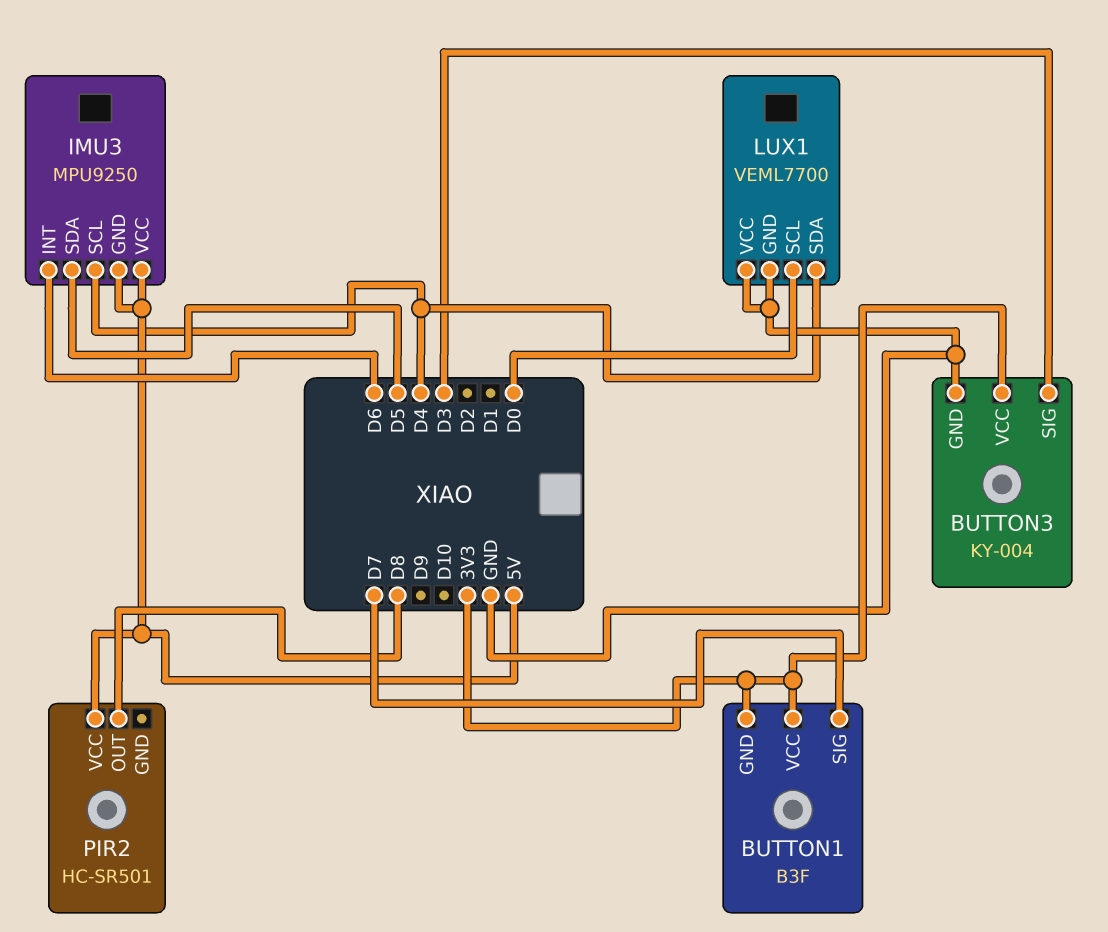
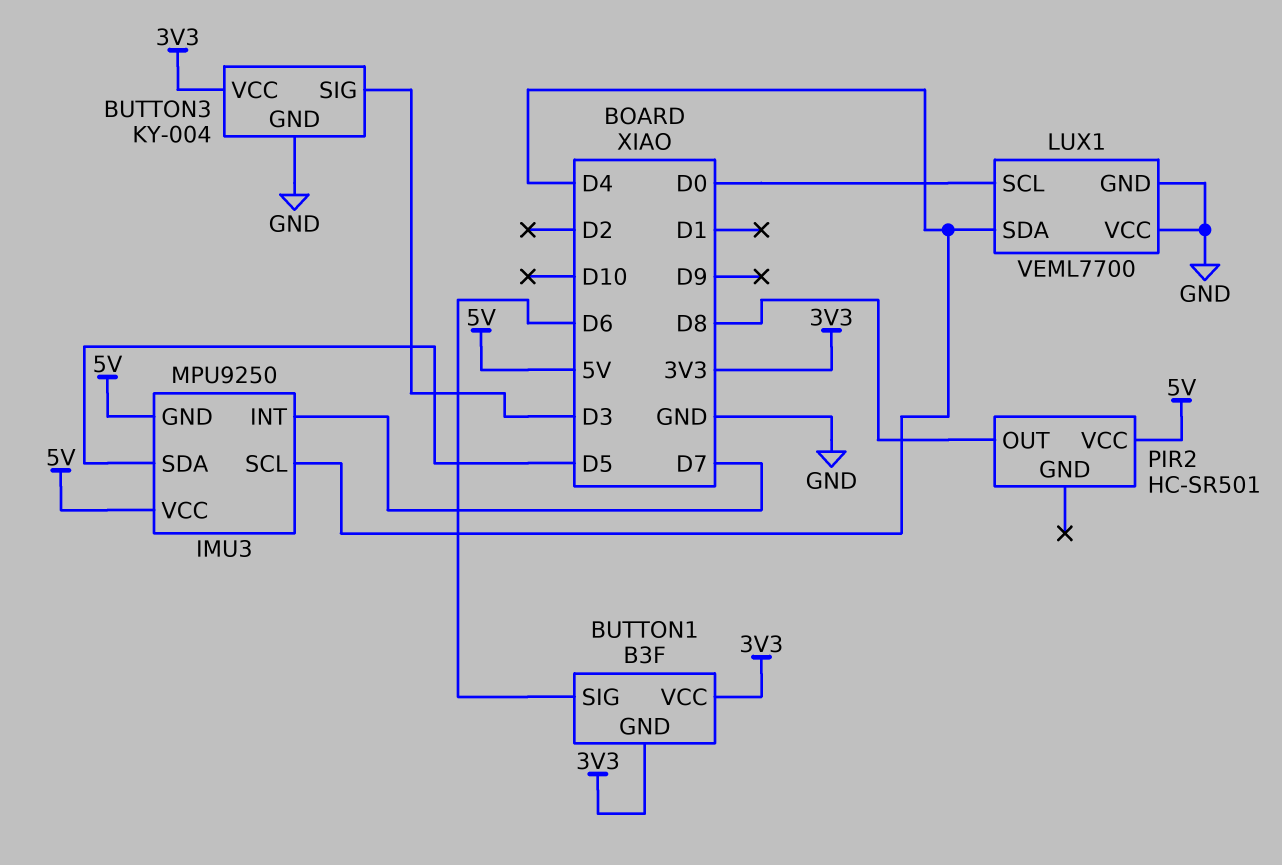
BUTTON1 pin SIG: D7 -> D6
IMU3 pin INT: D6 -> D7

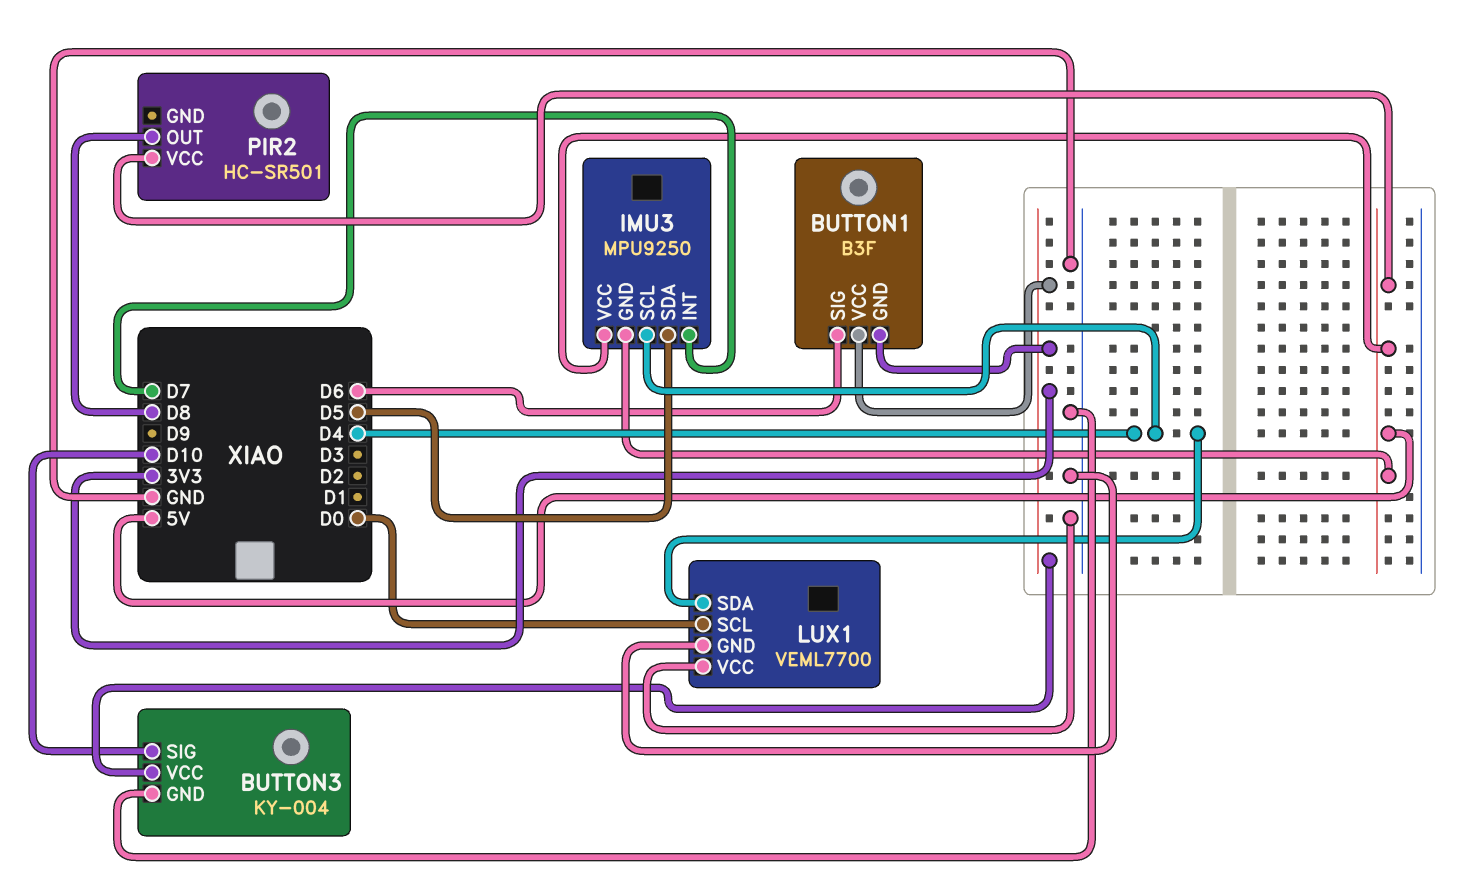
BUTTON3 pin SIG: D3 -> D10

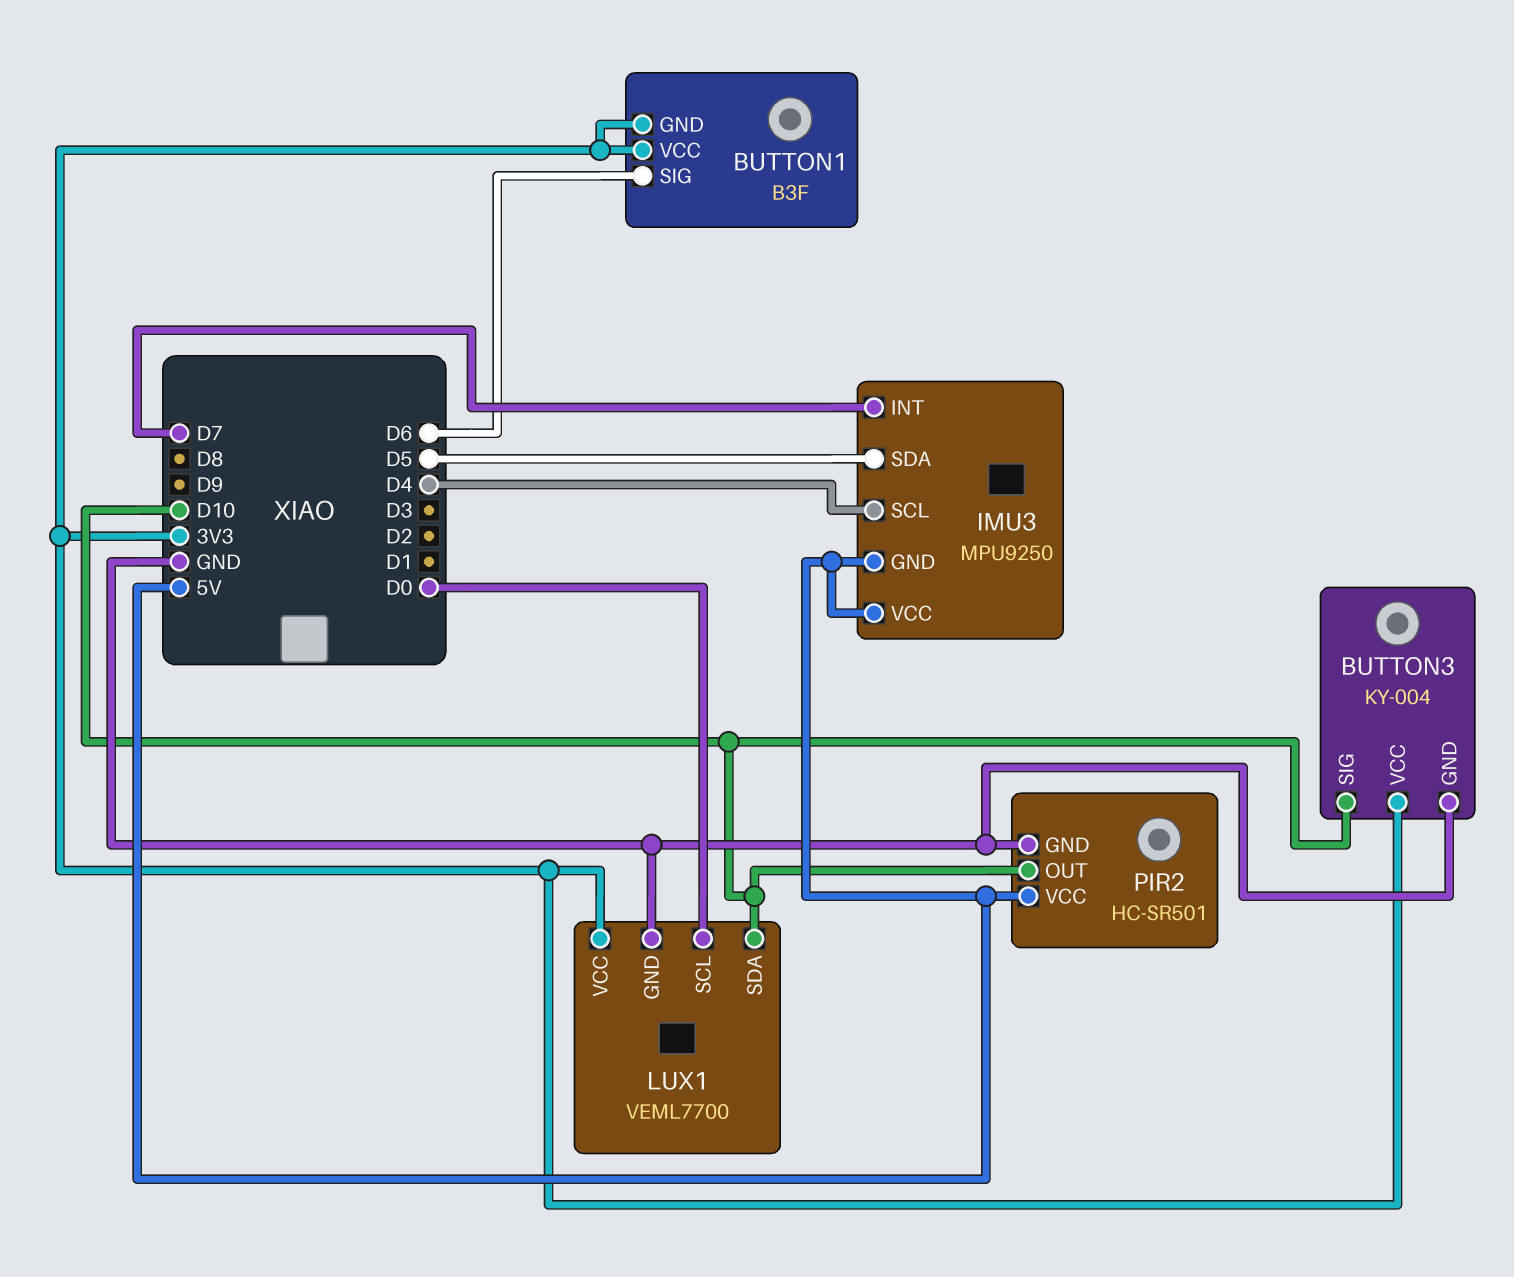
LUX1 pin SDA: D4 -> D10
LUX1 pin VCC: GND -> 3V3
PIR2 pin GND: none -> GND
PIR2 pin OUT: D8 -> D10

